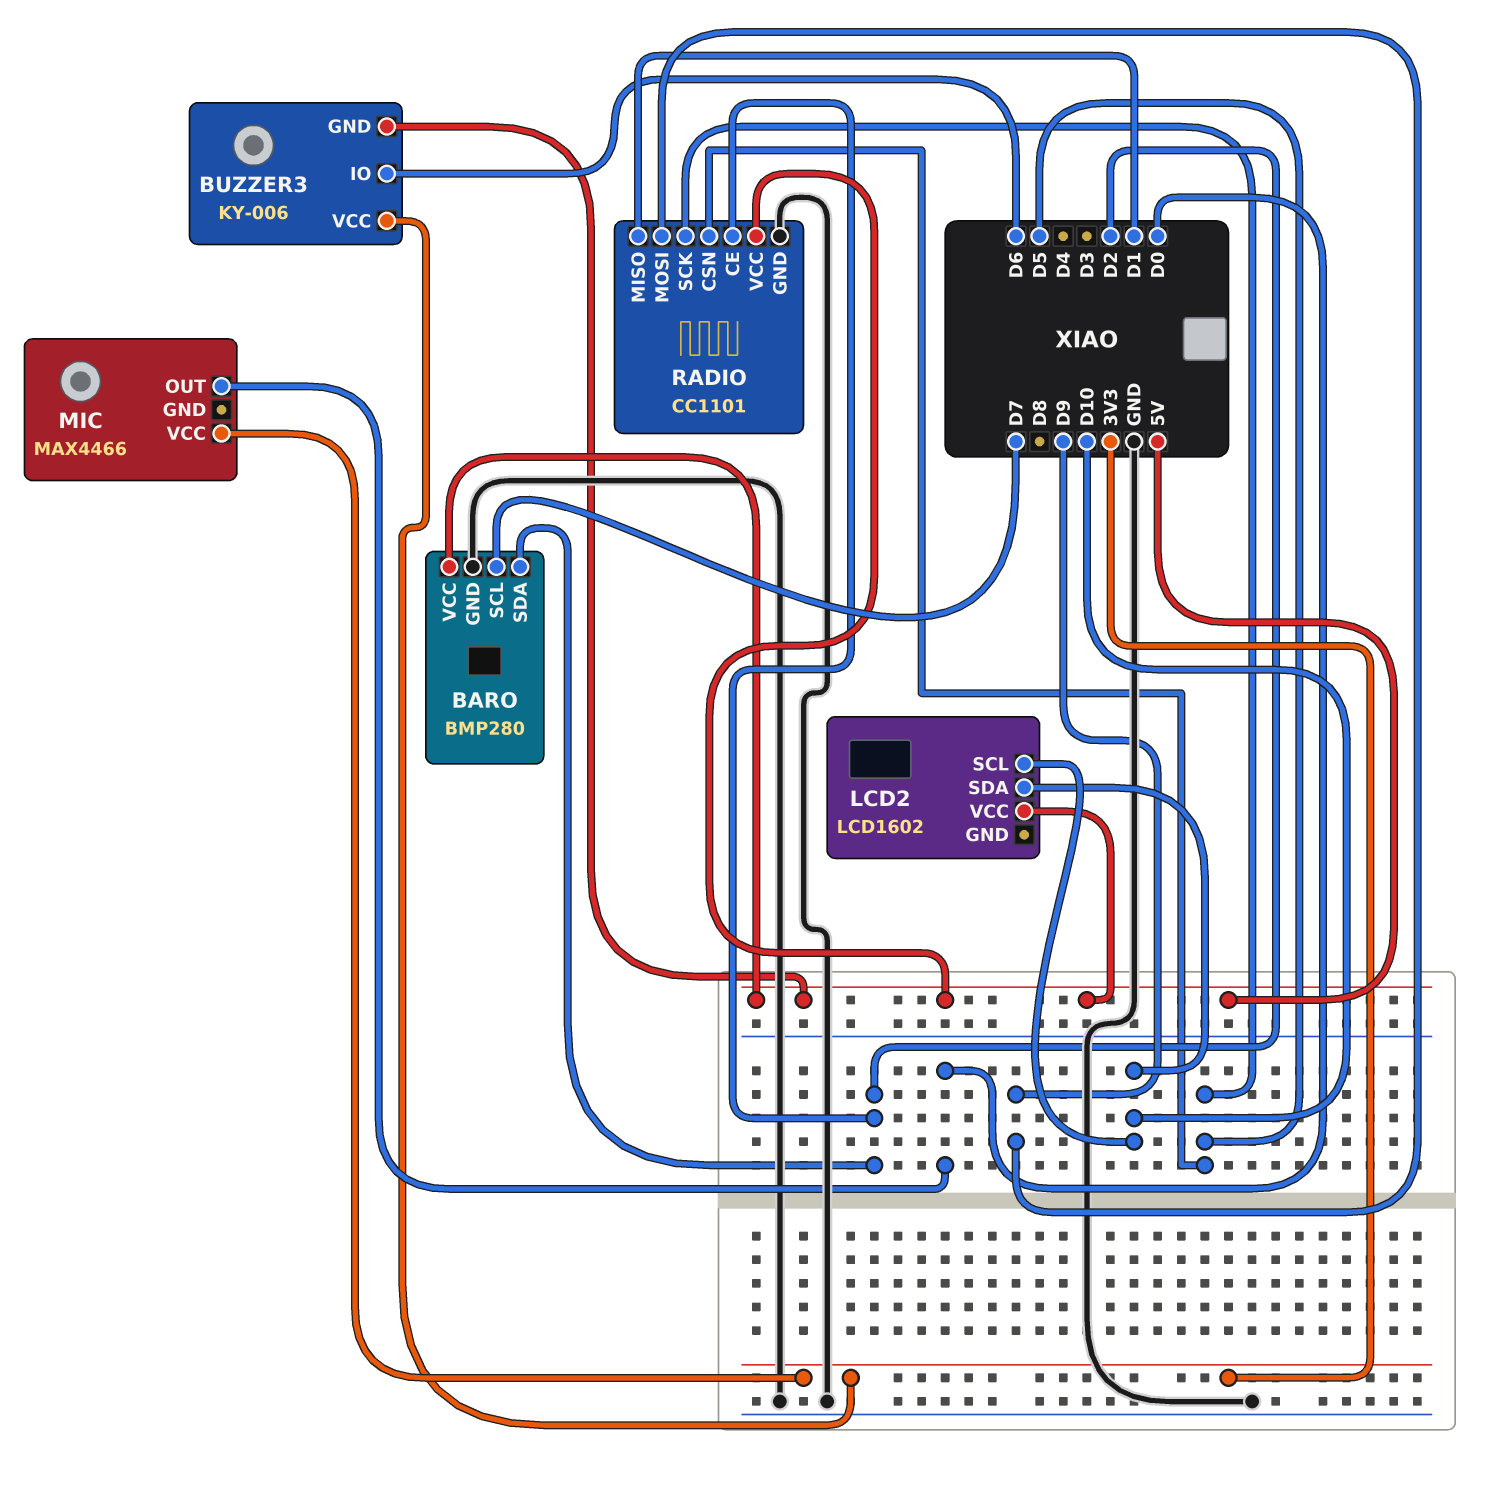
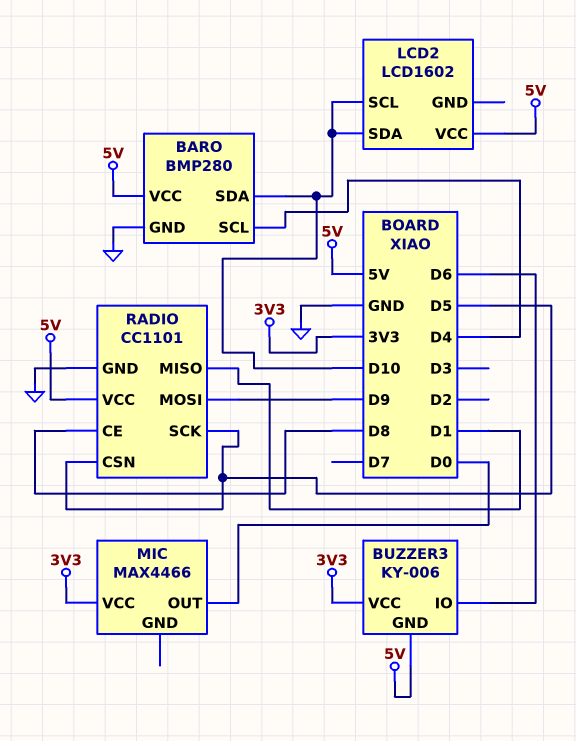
BARO pin SCL: D7 -> D4
BARO pin SDA: D2 -> D10
RADIO pin CE: D2 -> D8

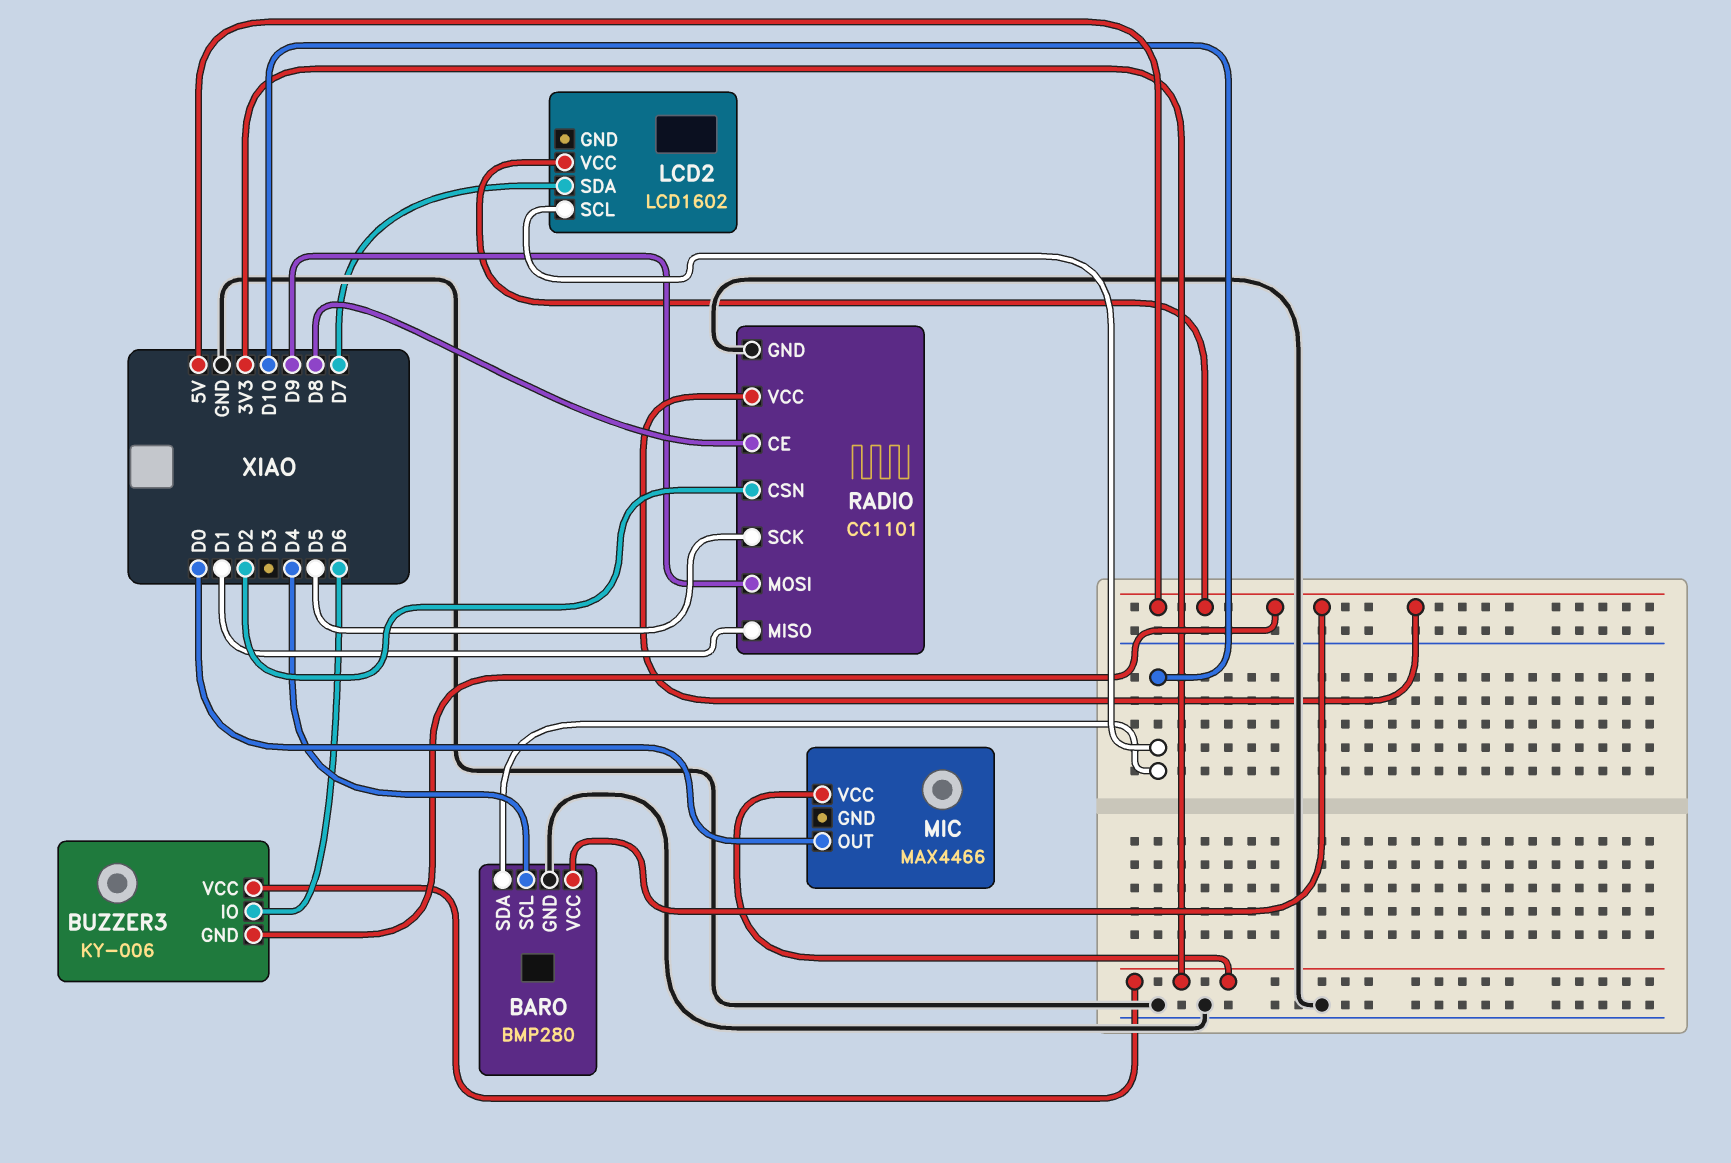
LCD2 pin SDA: D10 -> D7
RADIO pin CSN: D5 -> D2

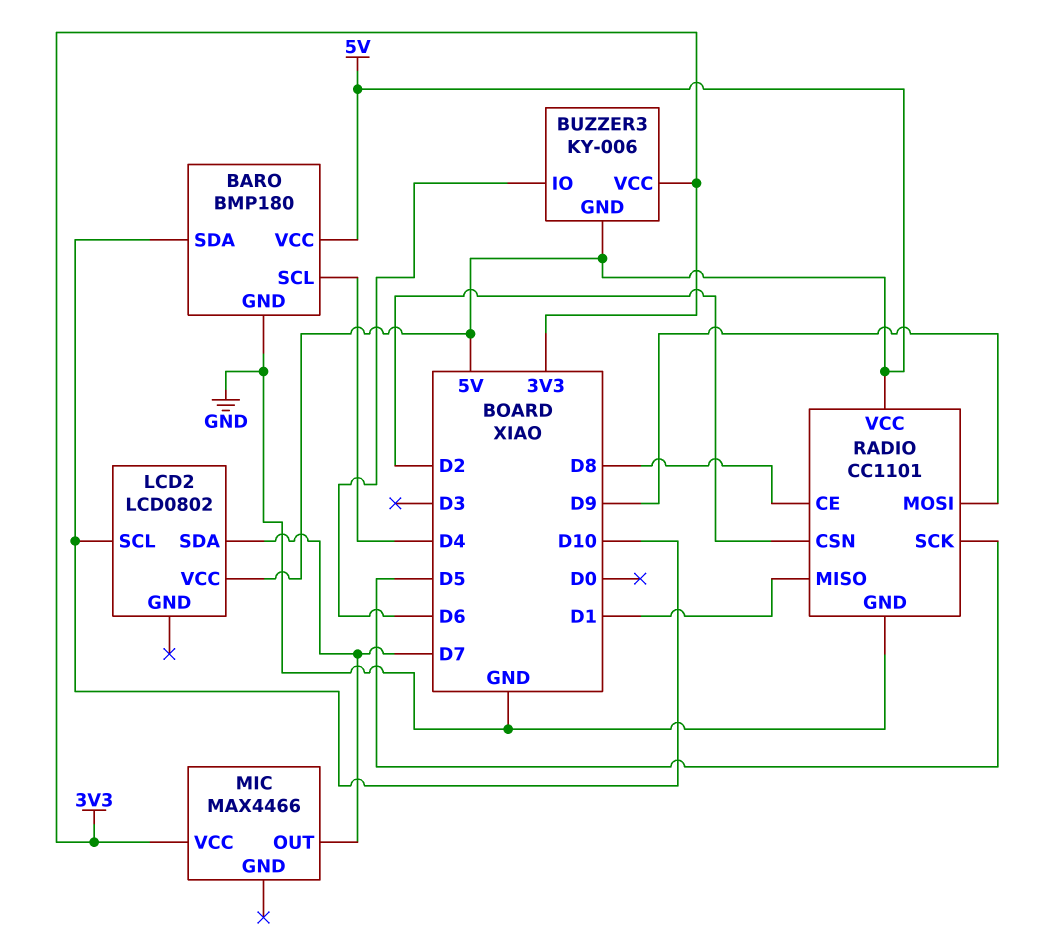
BARO: BMP280 -> BMP180
LCD2: LCD1602 -> LCD0802
MIC pin OUT: D0 -> D7

